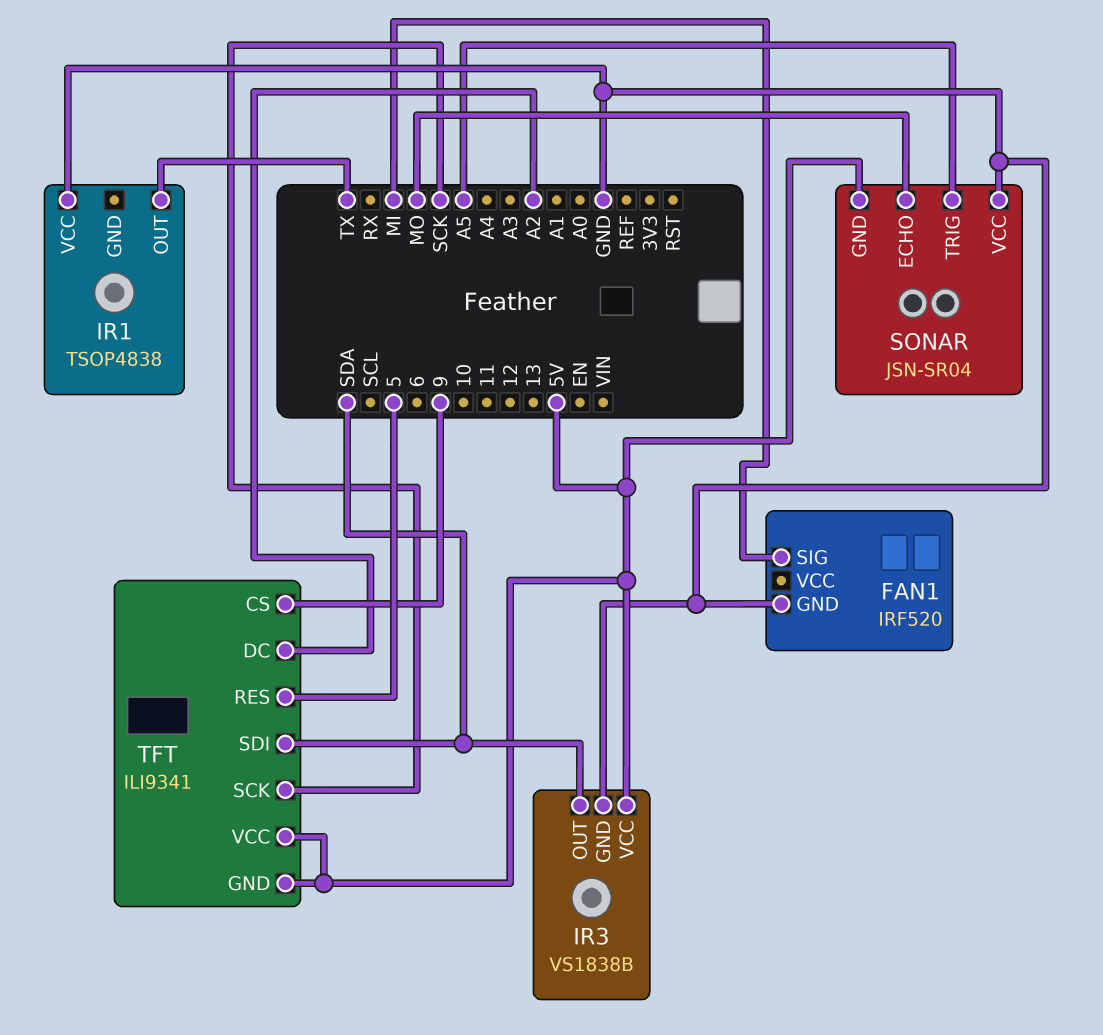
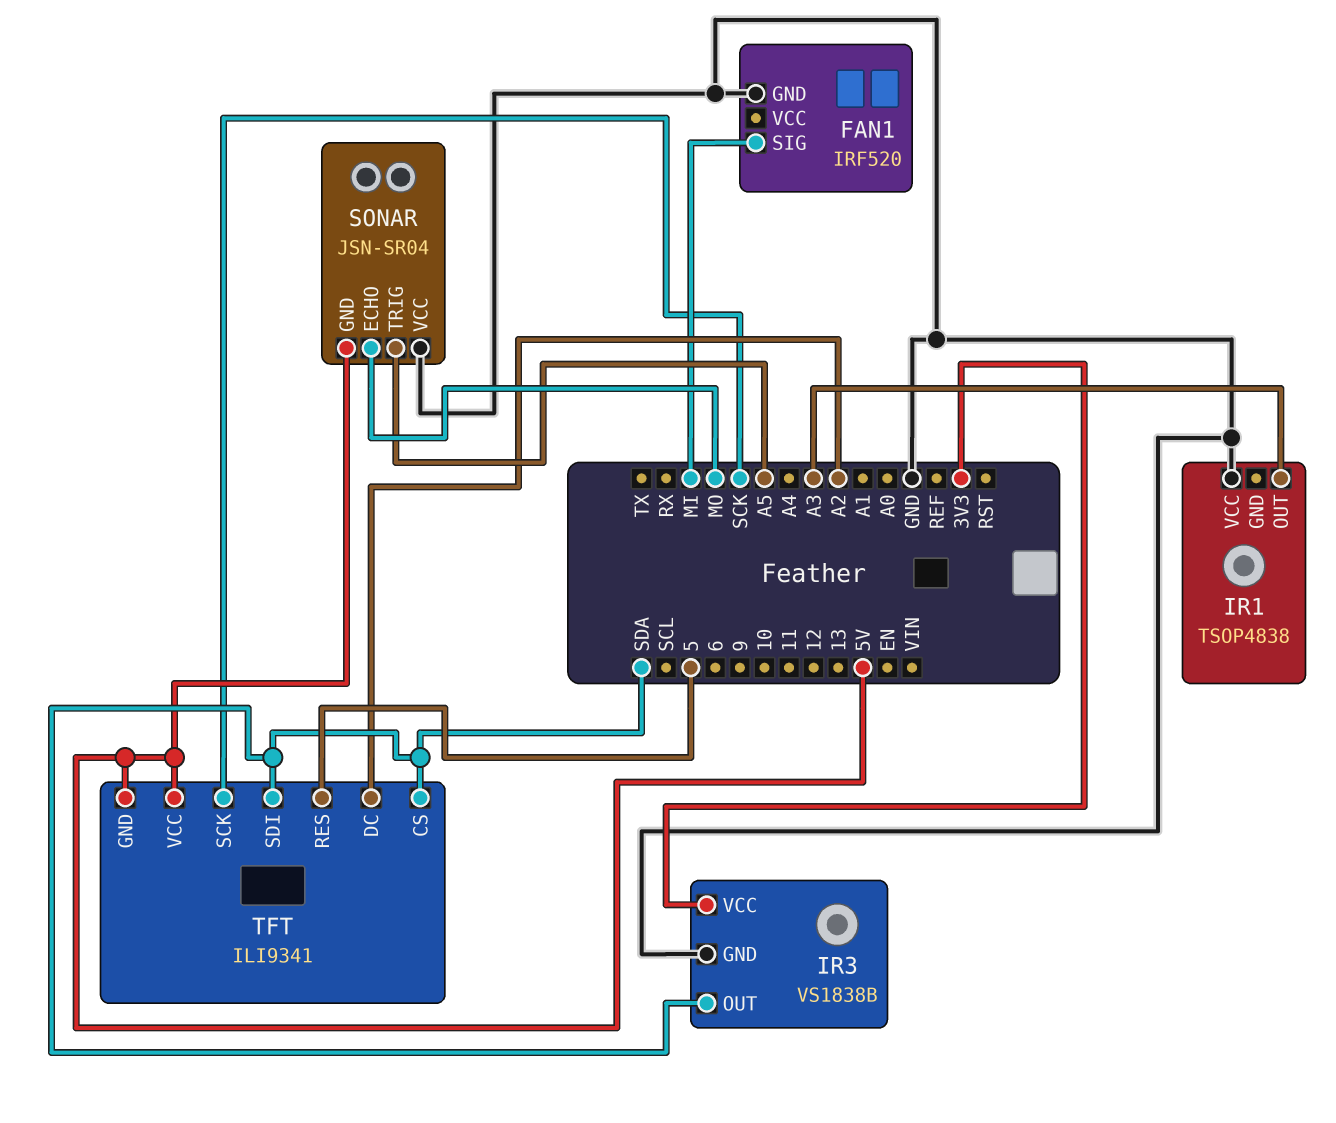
IR1 pin OUT: TX -> A3
IR3 pin VCC: 5V -> 3V3
TFT pin CS: 9 -> SDA

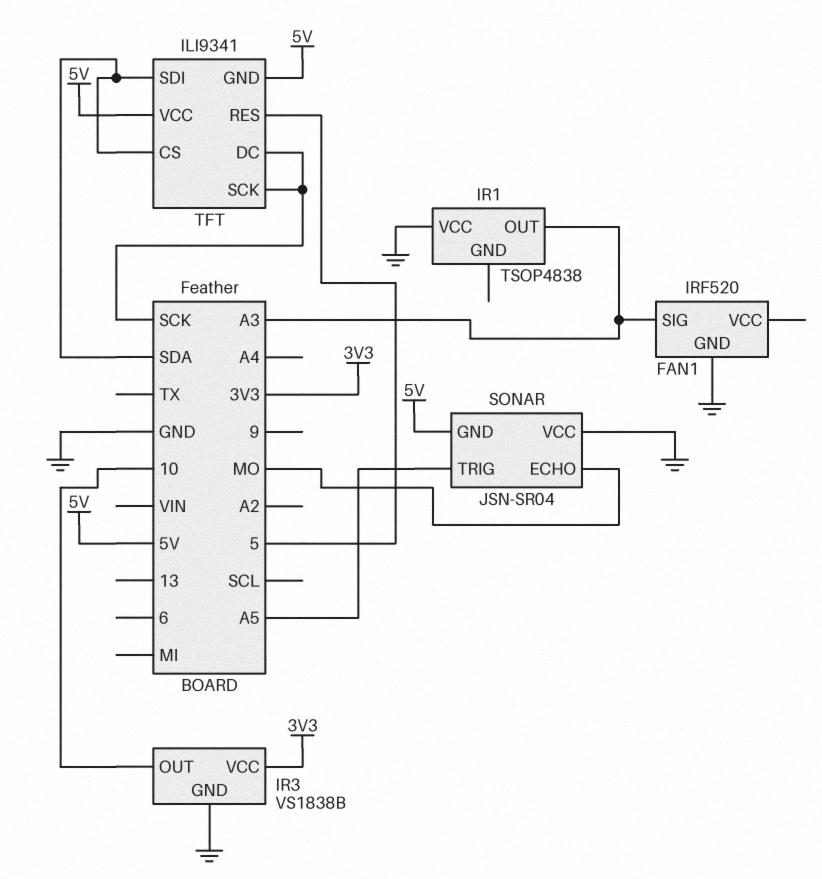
FAN1 pin SIG: MI -> A3
IR3 pin OUT: SDA -> 10
TFT pin DC: A2 -> SCK

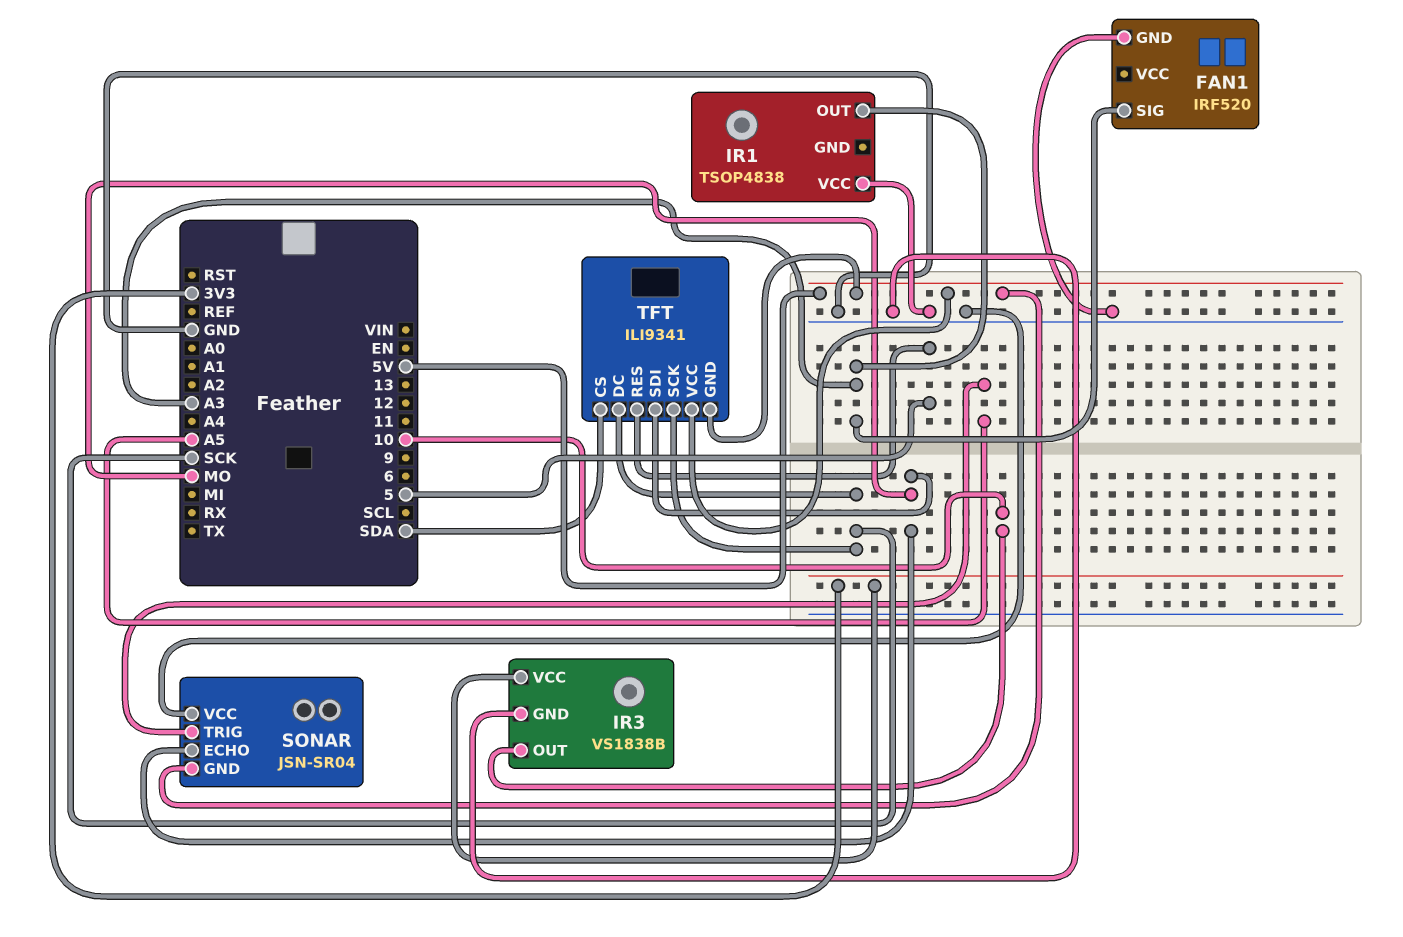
TFT pin SDI: SDA -> MO

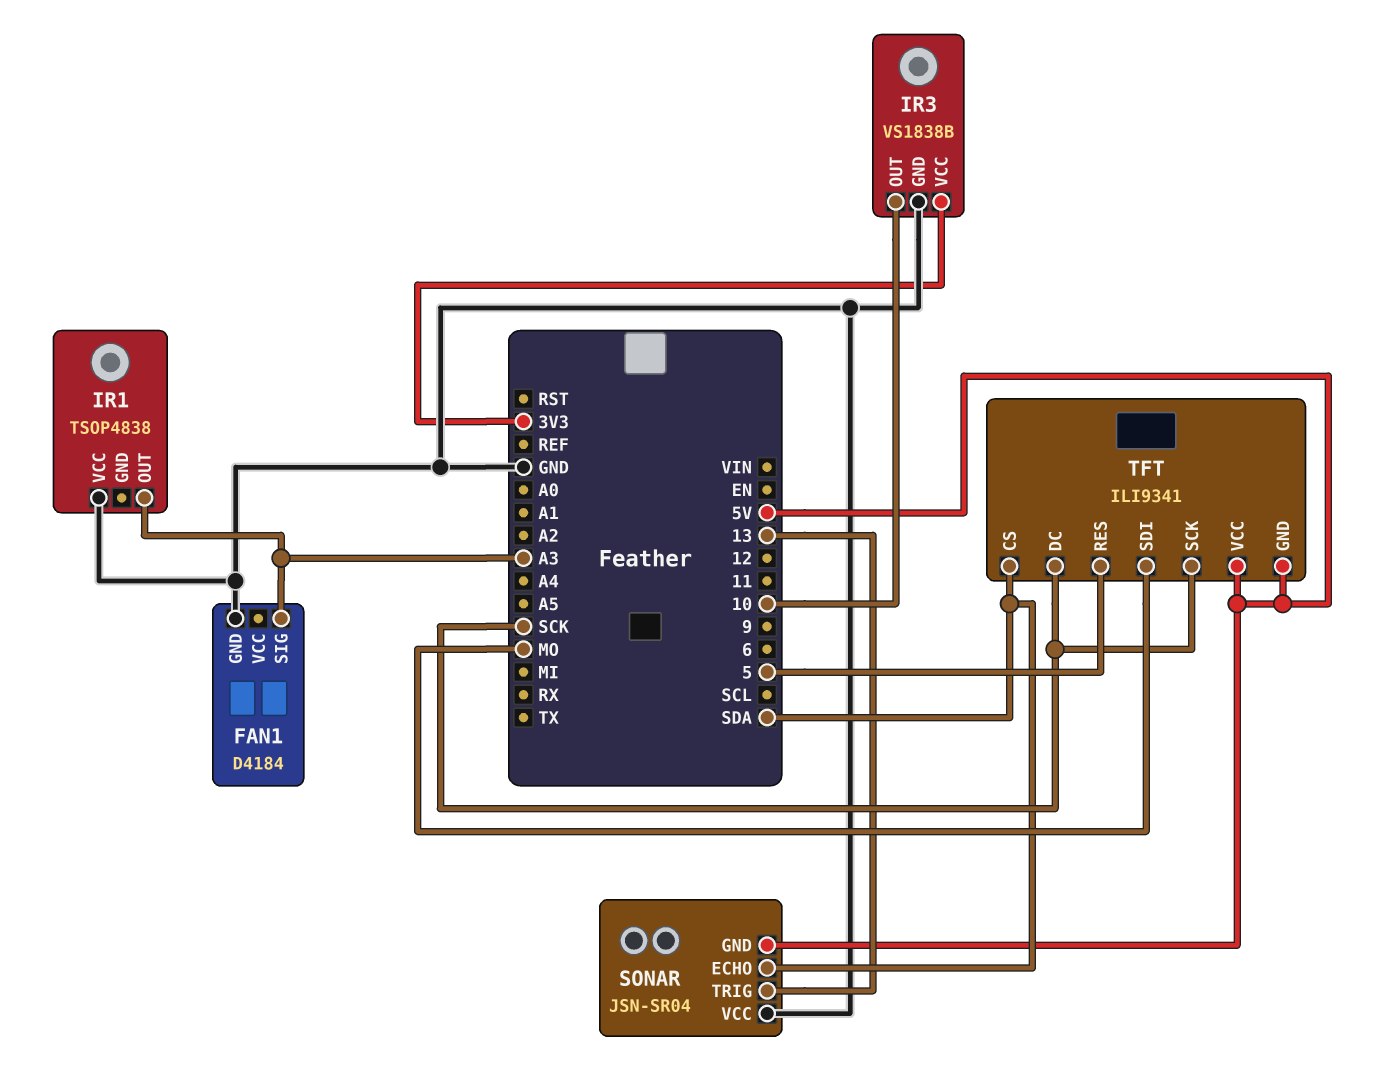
FAN1: IRF520 -> D4184
SONAR pin ECHO: MO -> SDA
SONAR pin TRIG: A5 -> 13

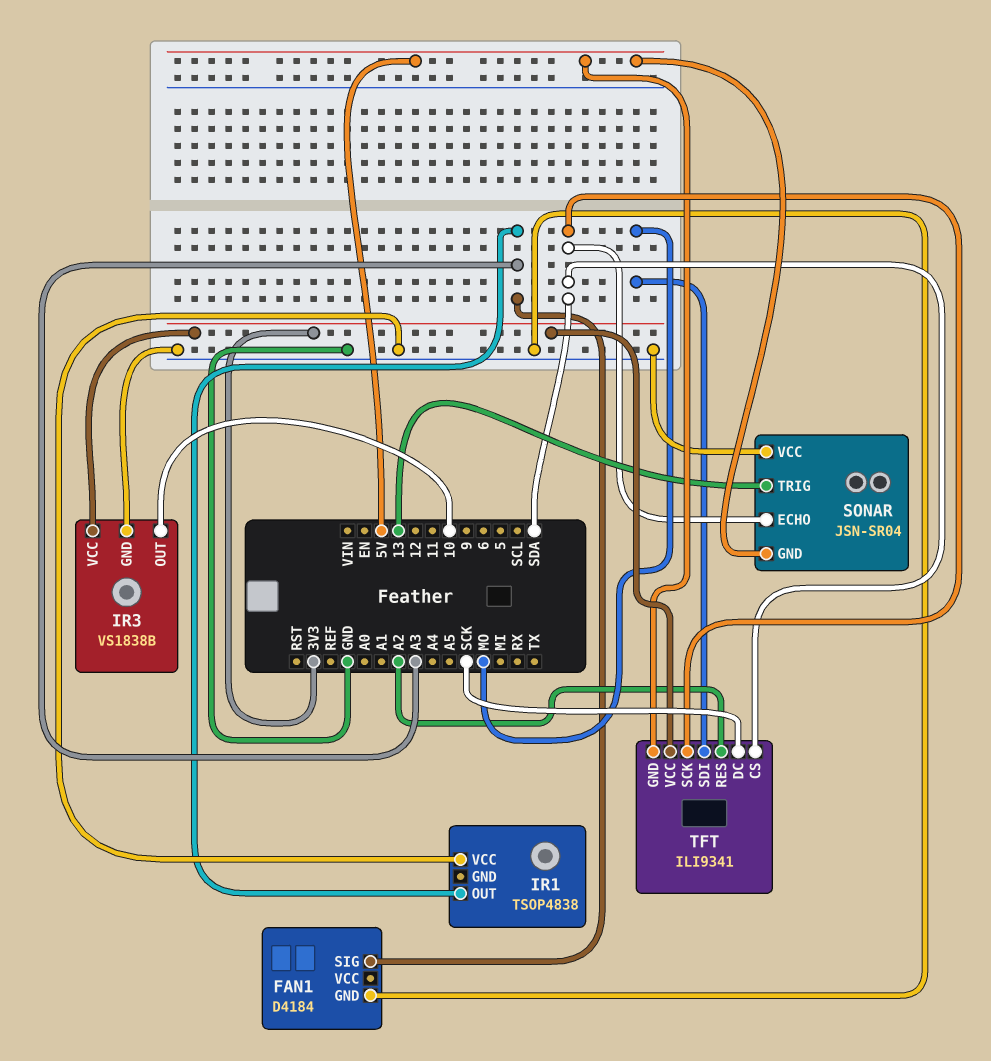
TFT pin RES: 5 -> A2
TFT pin SCK: SCK -> SDA
TFT pin VCC: 5V -> 3V3

